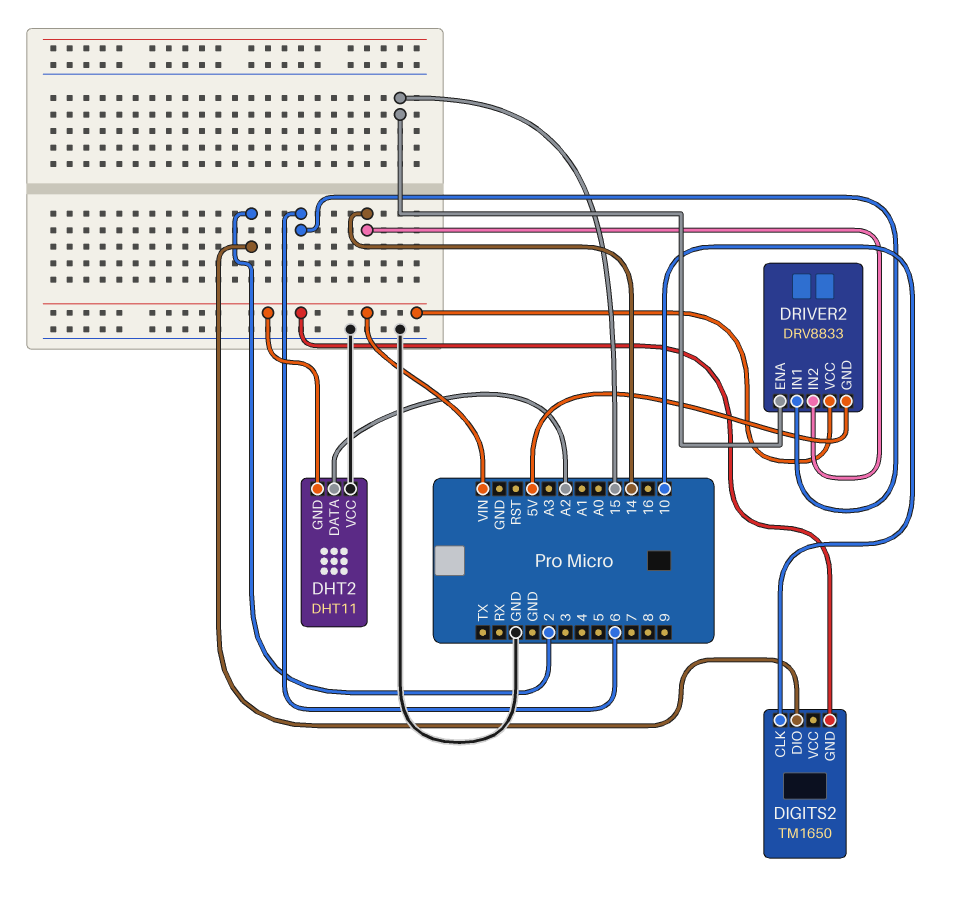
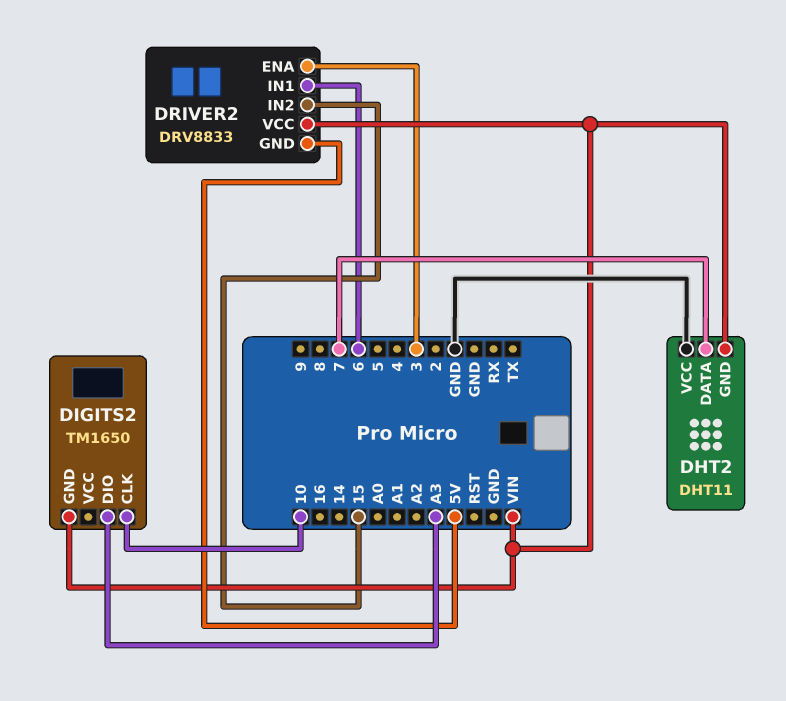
DHT2 pin DATA: A2 -> 7
DIGITS2 pin DIO: 2 -> A3
DRIVER2 pin ENA: 15 -> 3
DRIVER2 pin IN2: 14 -> 15

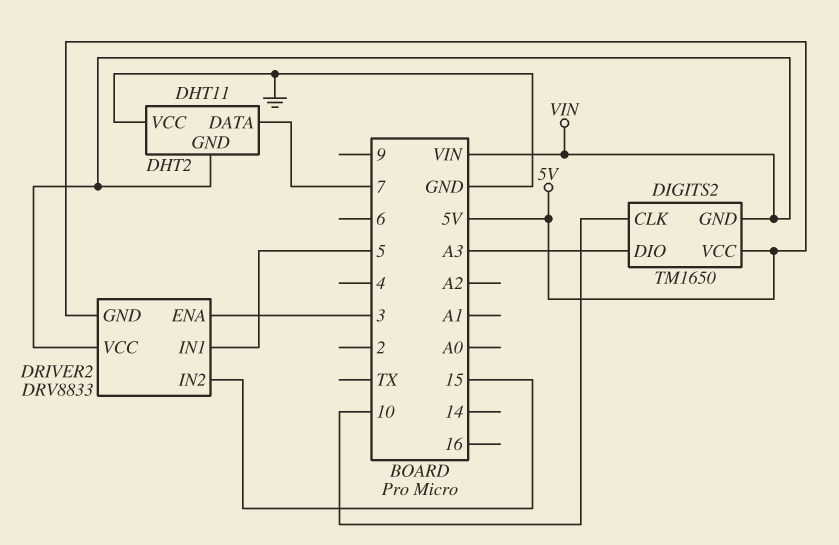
DIGITS2 pin VCC: none -> 5V
DRIVER2 pin IN1: 6 -> 5

